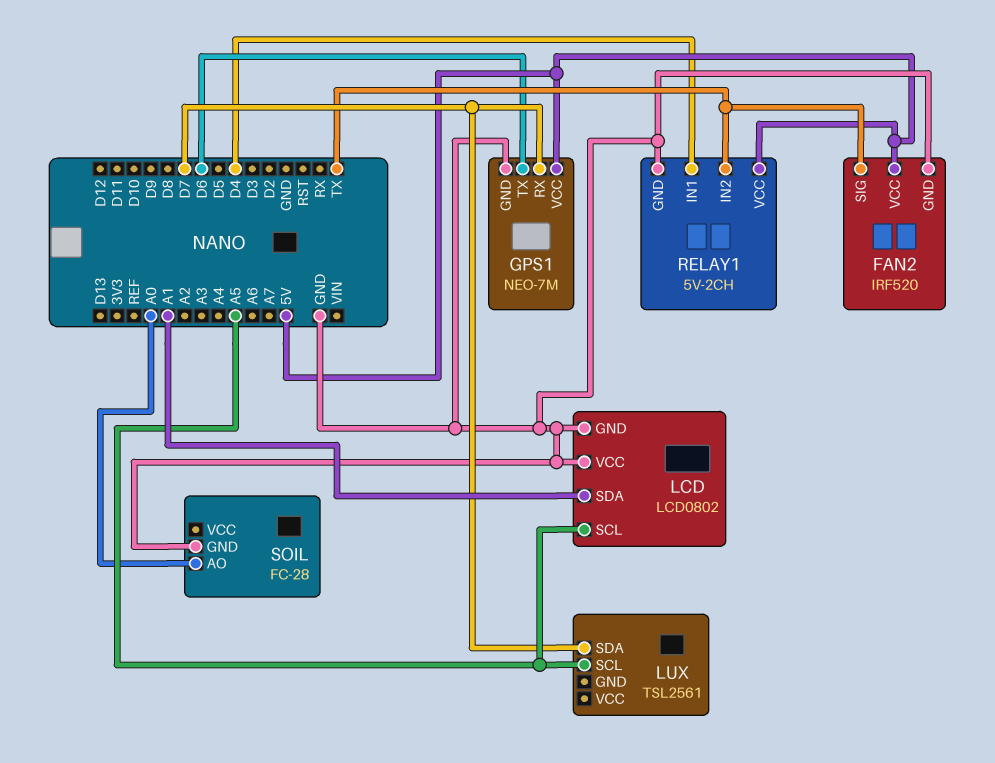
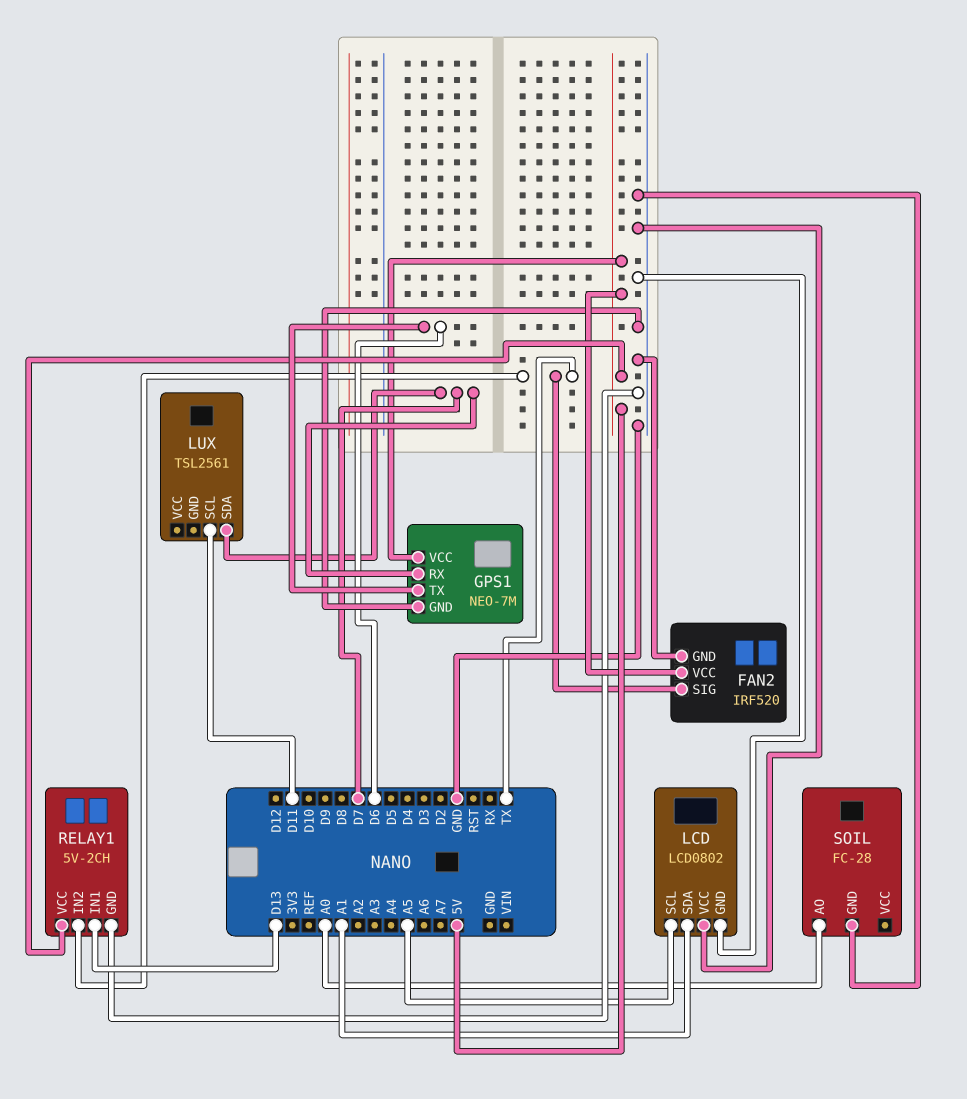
LUX pin SCL: A5 -> D11
RELAY1 pin IN1: D4 -> D13

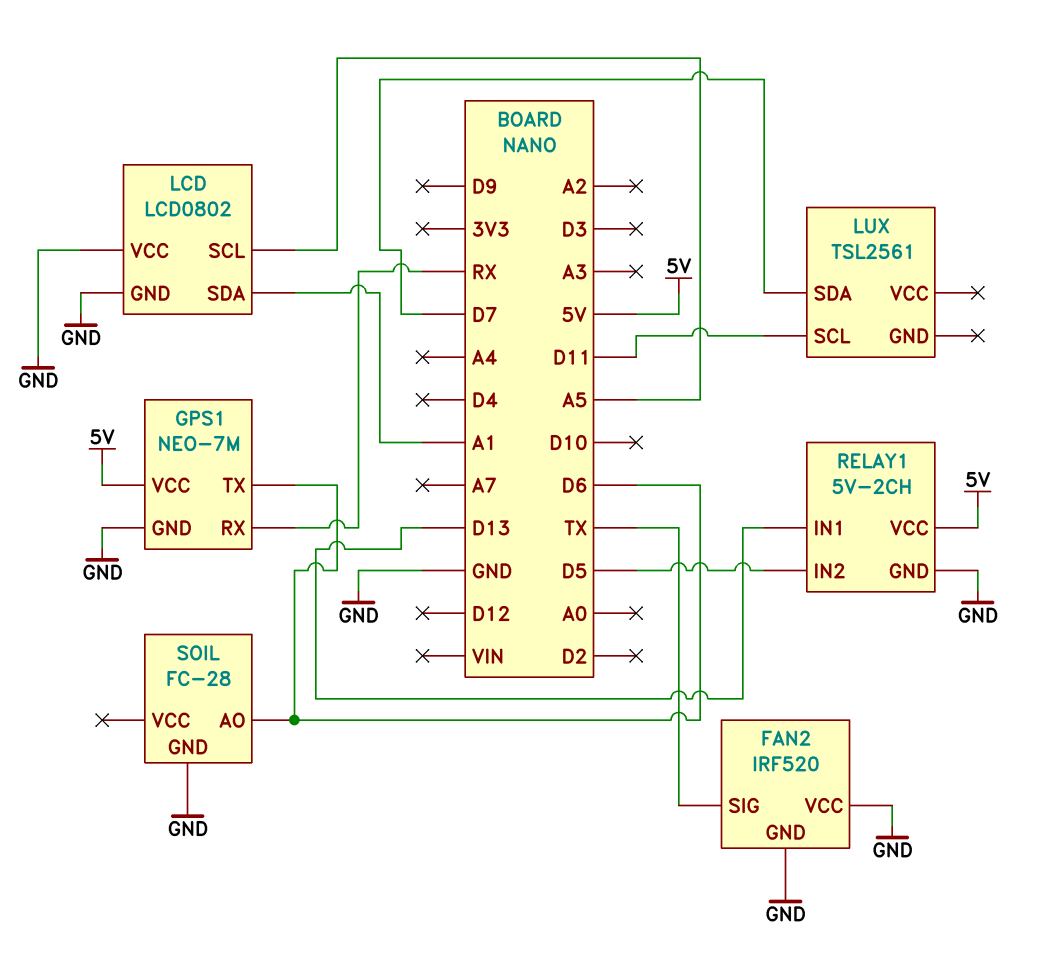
FAN2 pin VCC: 5V -> GND
GPS1 pin RX: D7 -> RX
RELAY1 pin IN2: TX -> D5
SOIL pin AO: A0 -> D6

